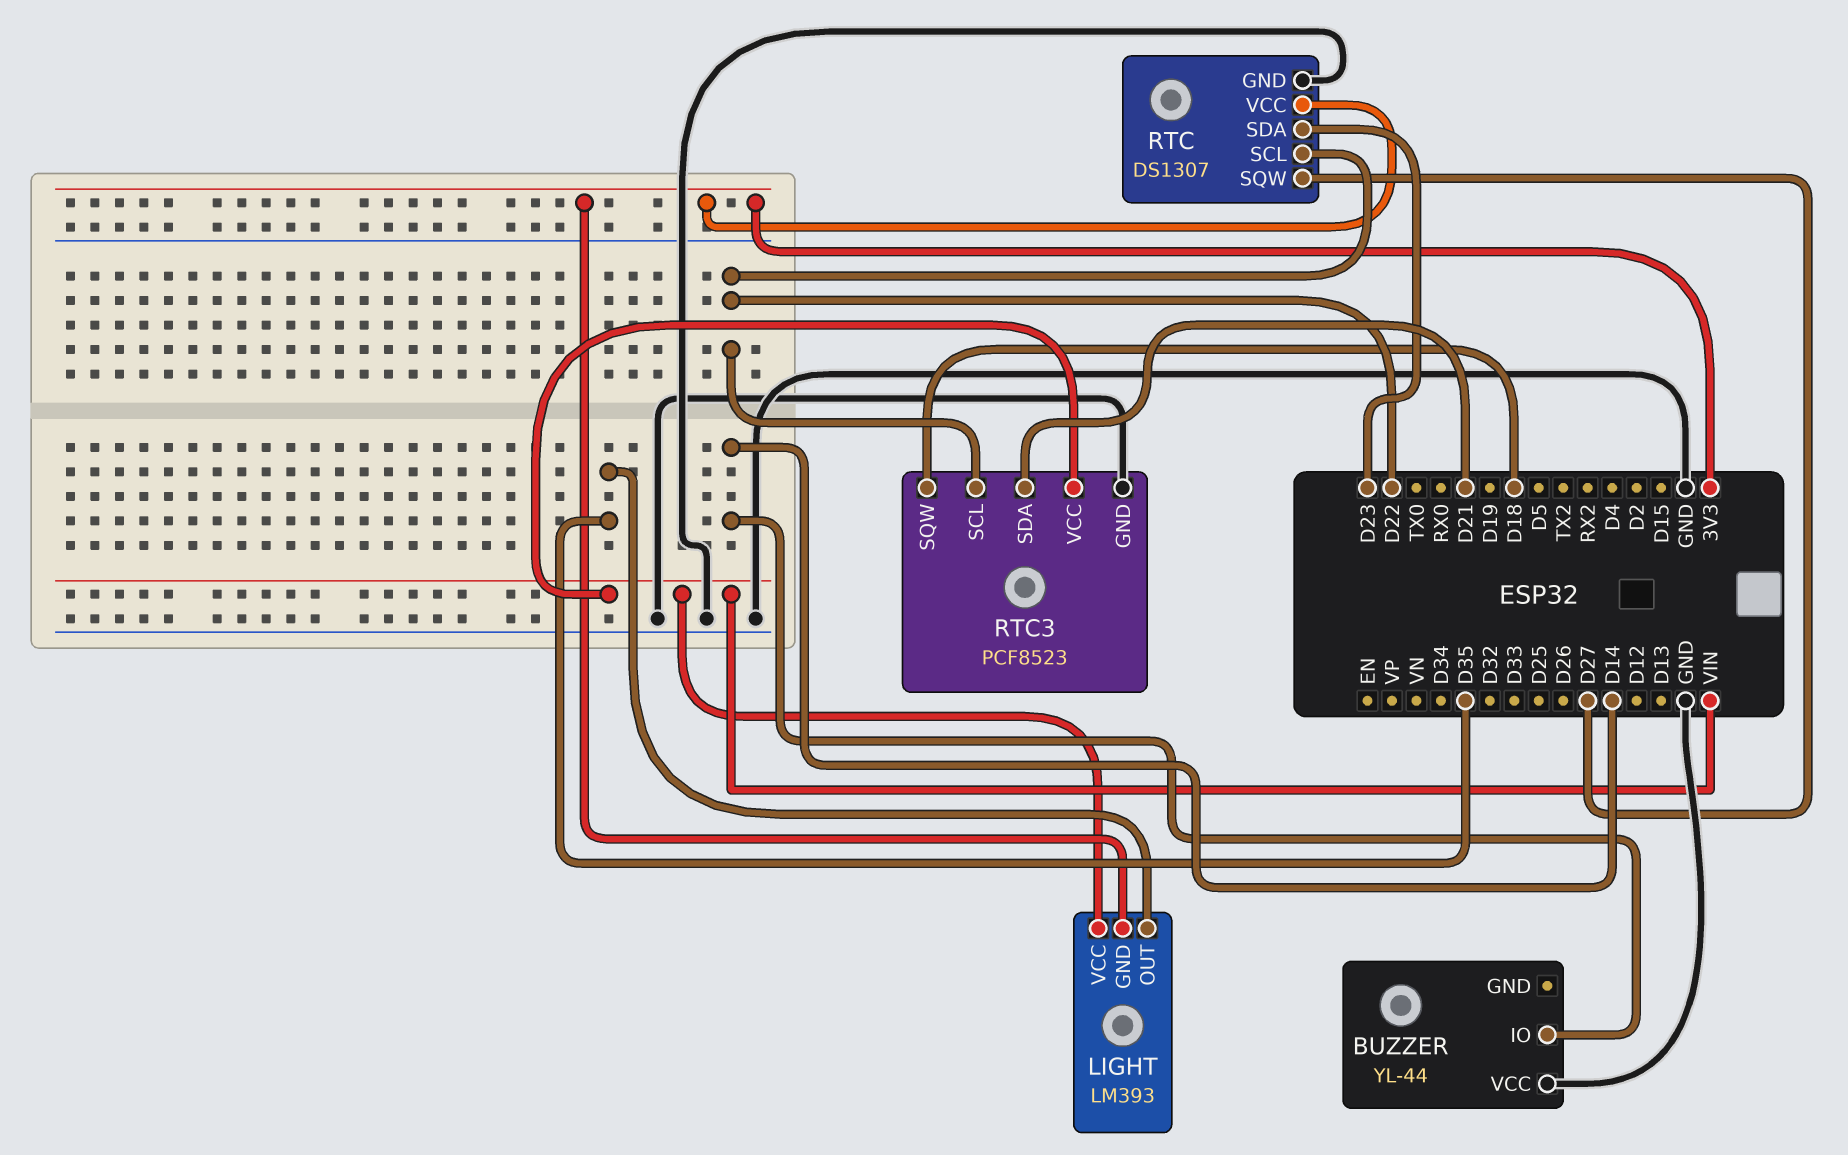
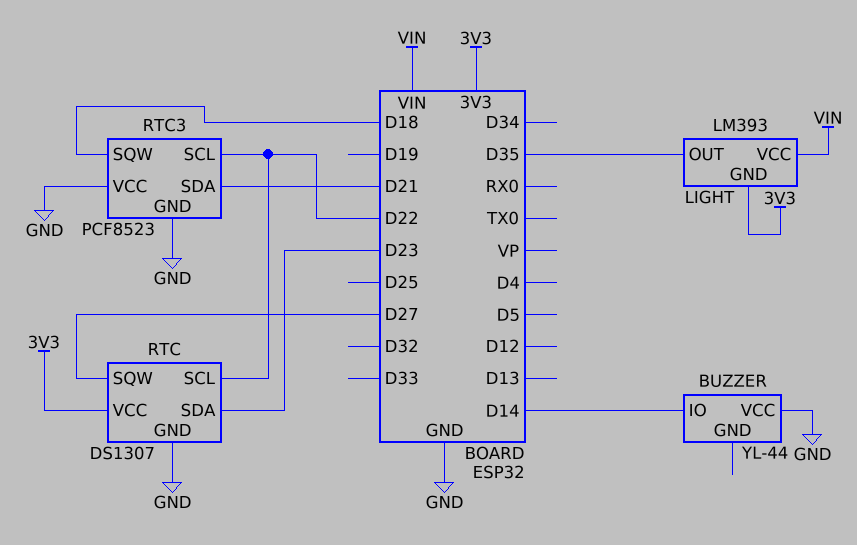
RTC3 pin VCC: VIN -> GND

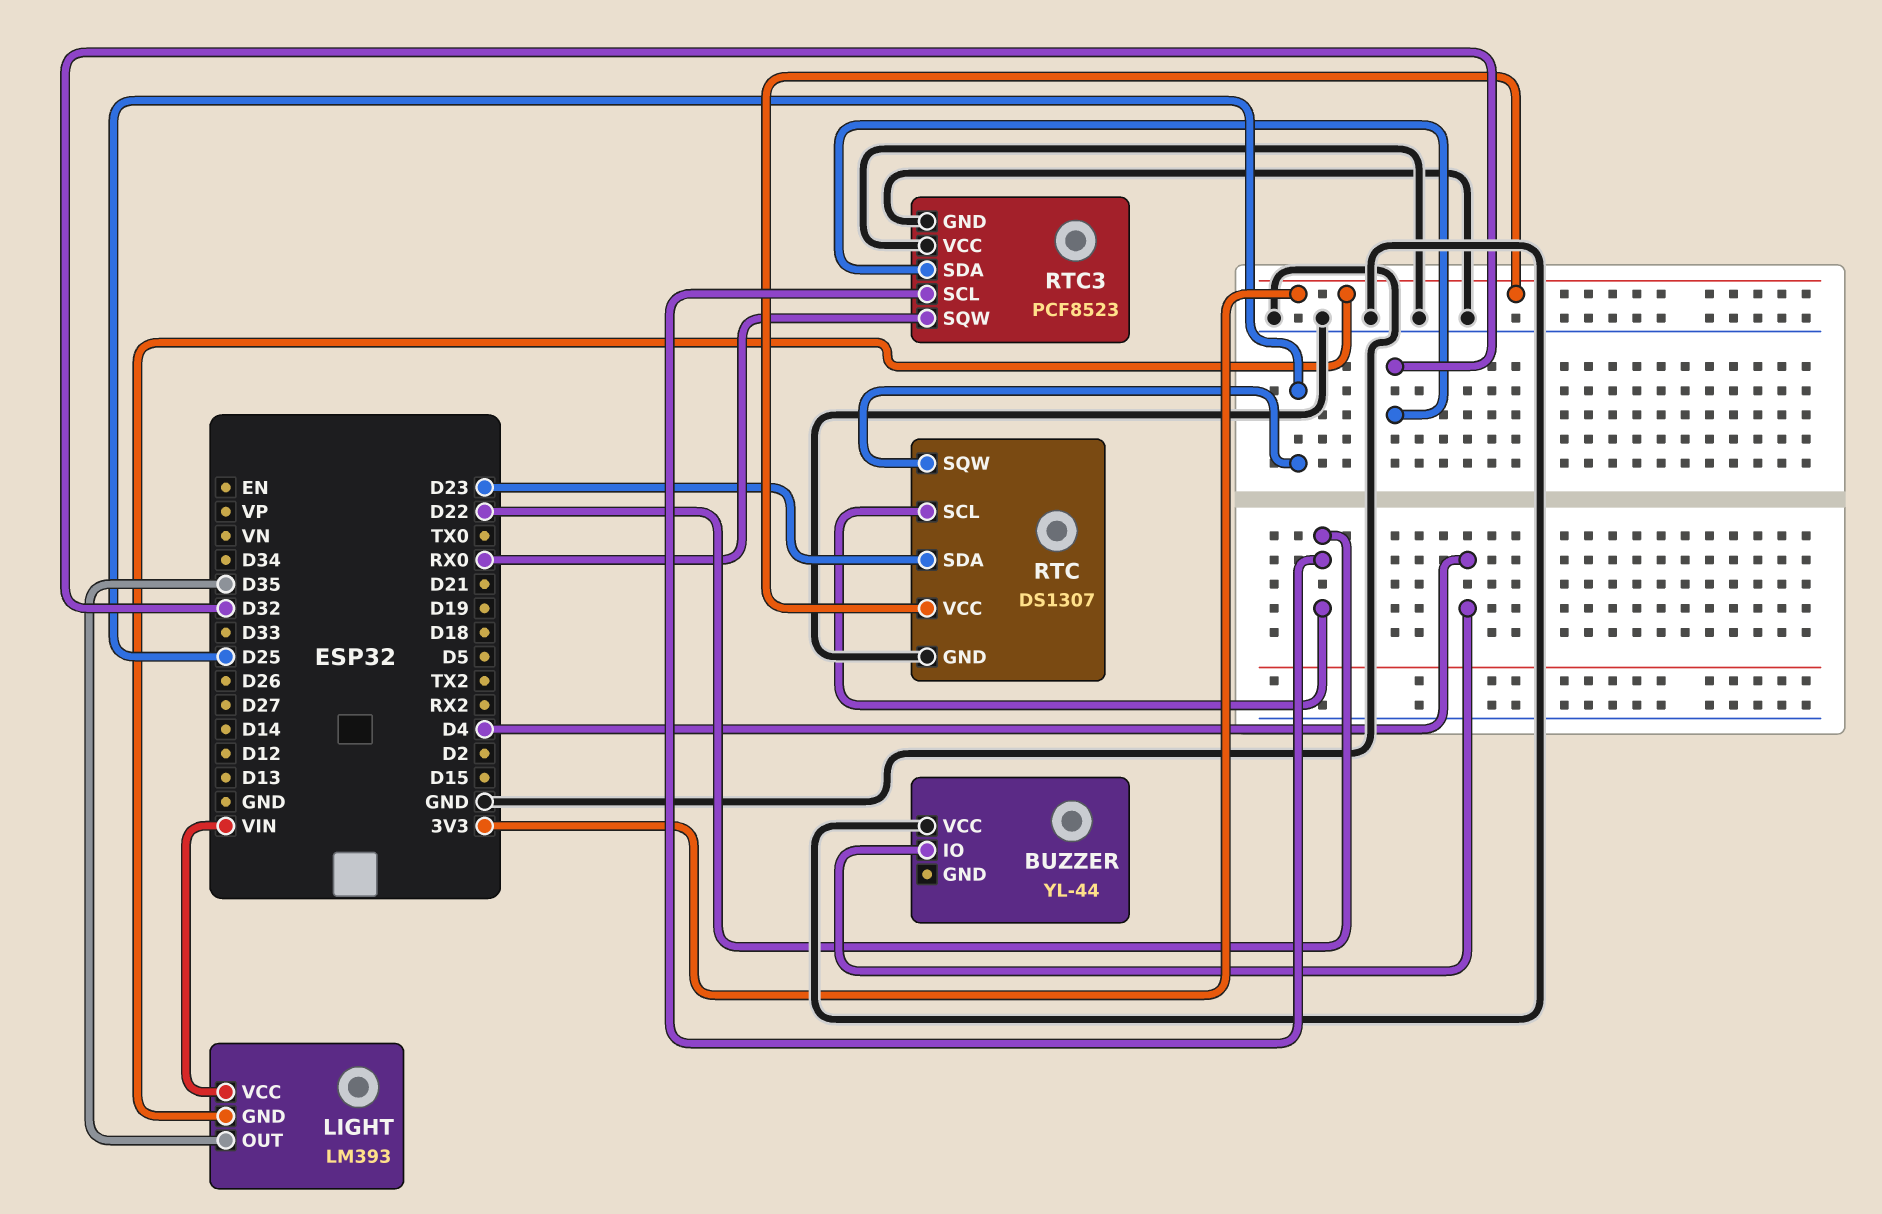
BUZZER pin IO: D14 -> D4
RTC pin SQW: D27 -> D25
RTC3 pin SDA: D21 -> D32
RTC3 pin SQW: D18 -> RX0

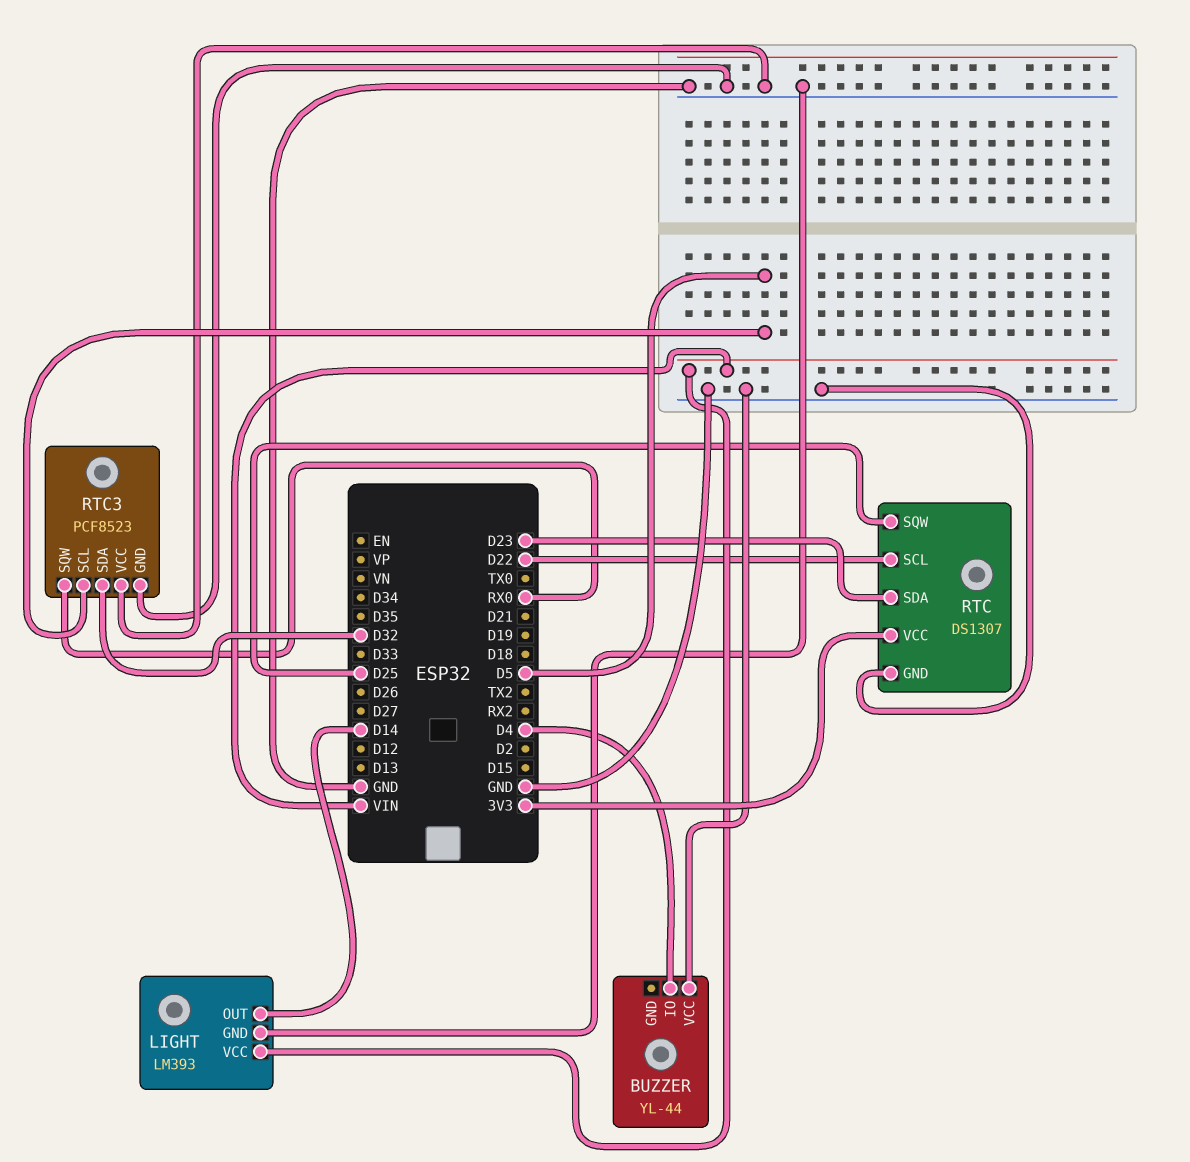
LIGHT pin GND: 3V3 -> GND
LIGHT pin OUT: D35 -> D14
RTC3 pin SCL: D22 -> D5

